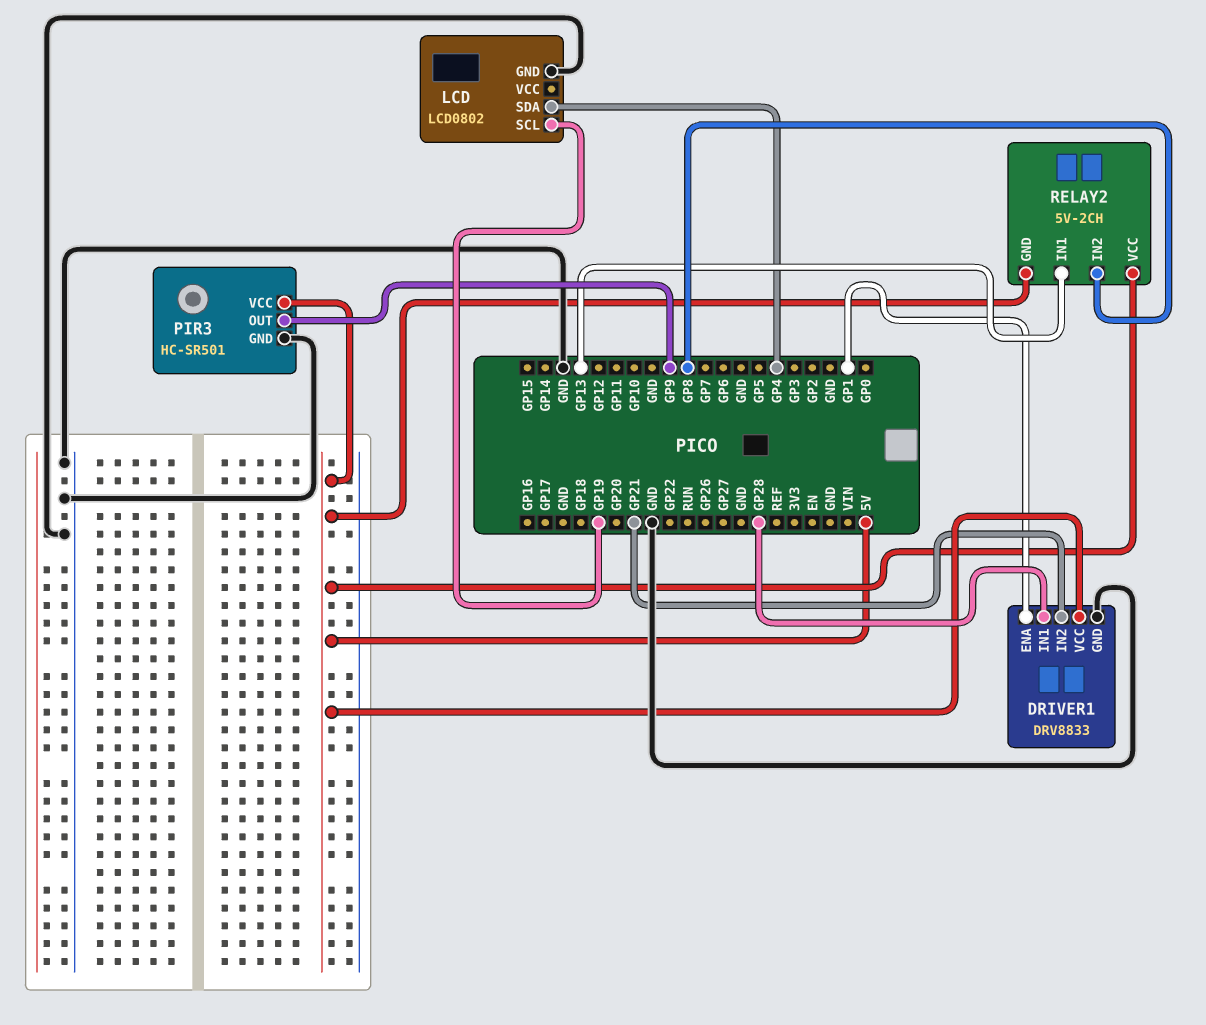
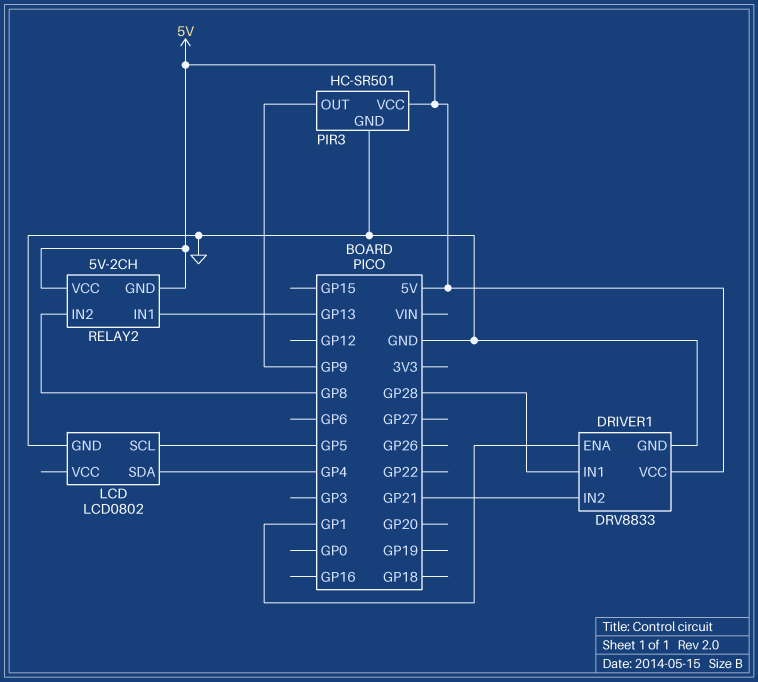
LCD pin SCL: GP19 -> GP5

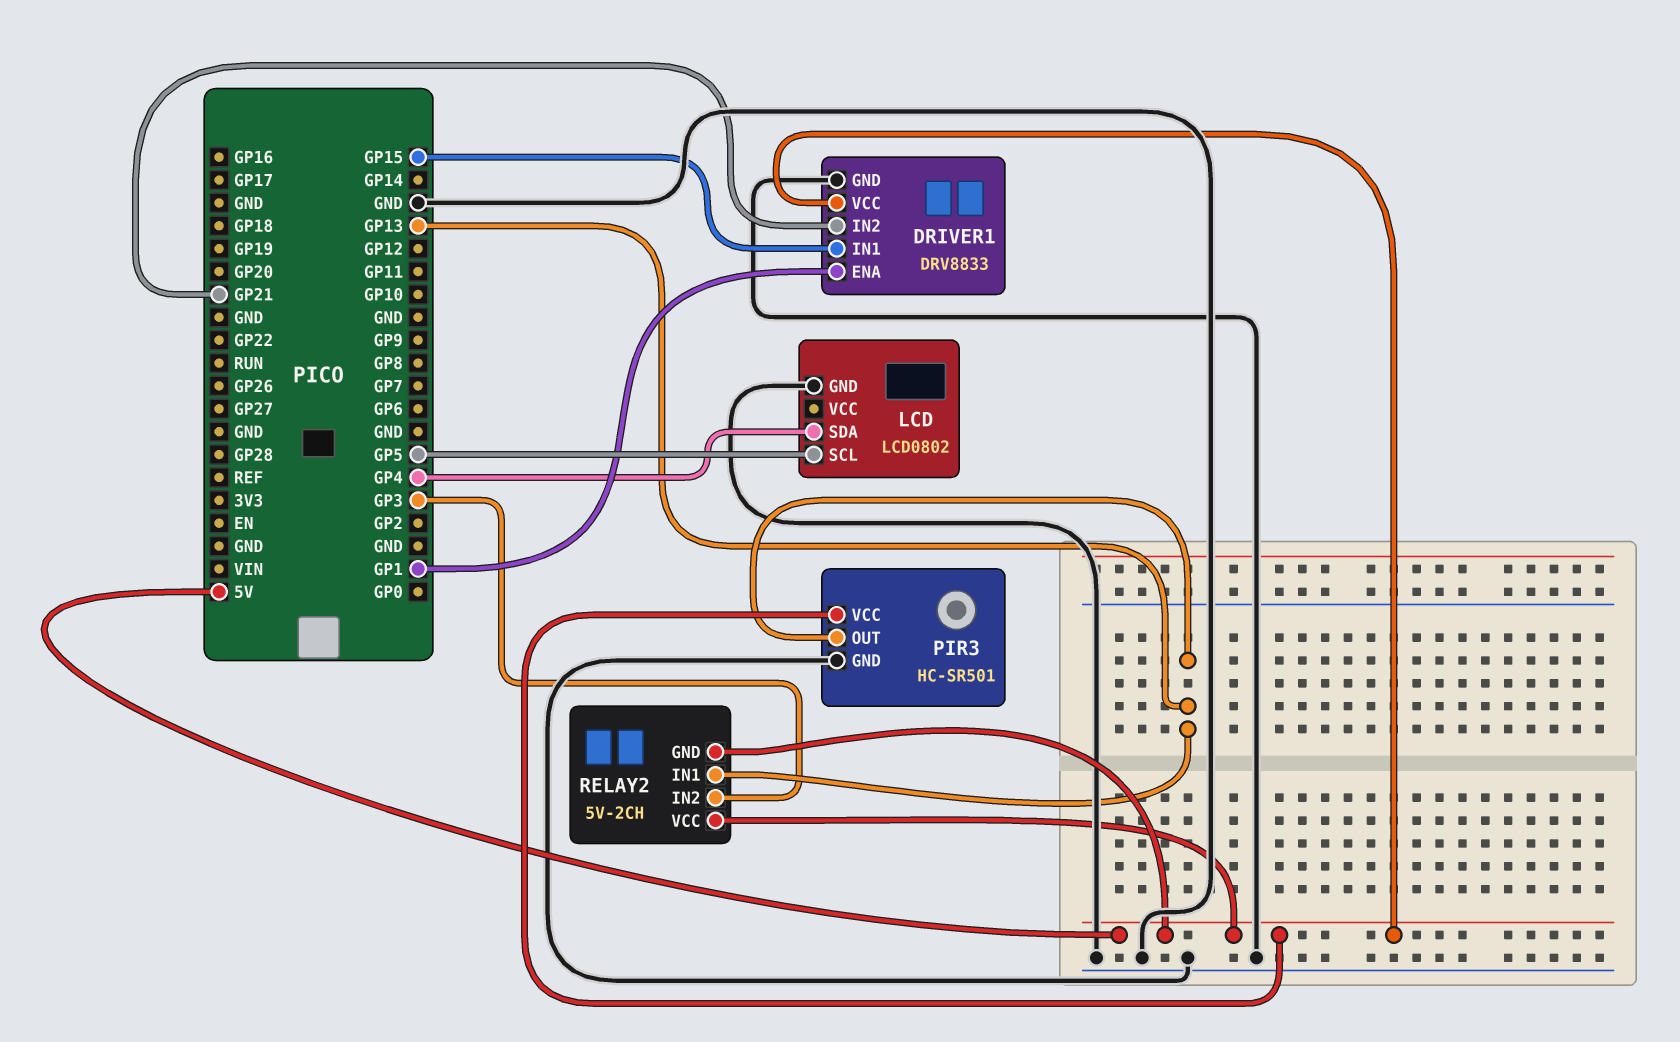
DRIVER1 pin IN1: GP28 -> GP15
PIR3 pin OUT: GP9 -> GP13
RELAY2 pin IN2: GP8 -> GP3

